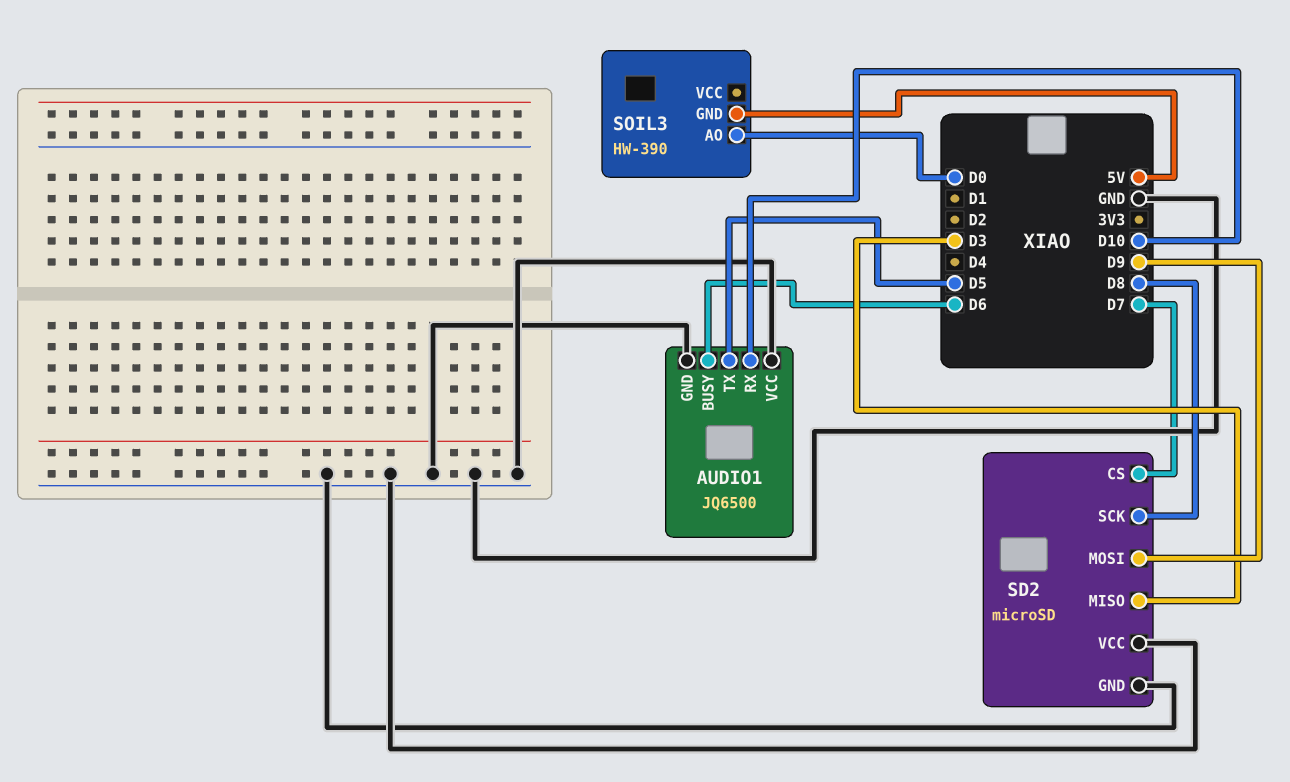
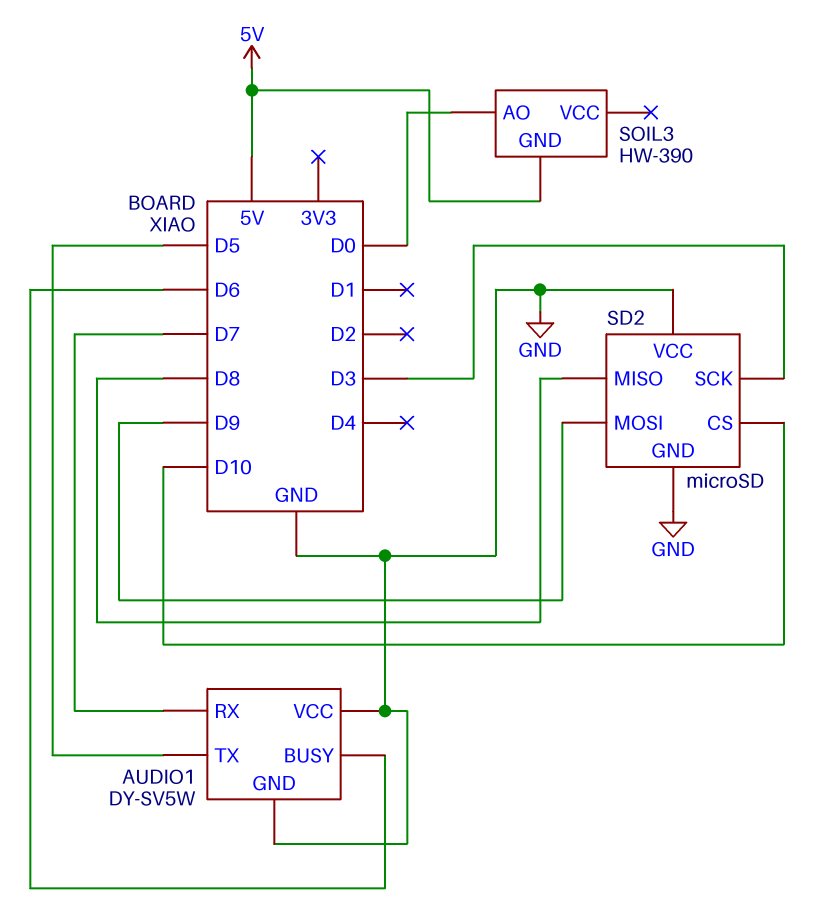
AUDIO1: JQ6500 -> DY-SV5W
AUDIO1 pin RX: D10 -> D7
SD2 pin CS: D7 -> D10
SD2 pin MISO: D3 -> D8
SD2 pin SCK: D8 -> D3

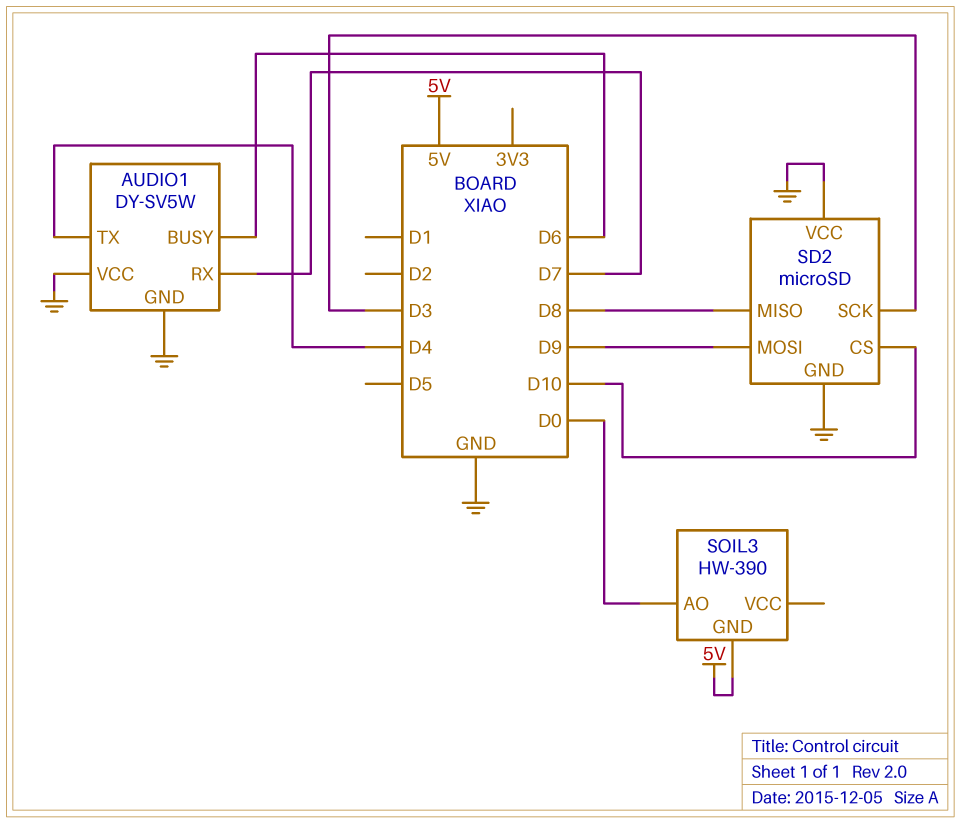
AUDIO1 pin TX: D5 -> D4

